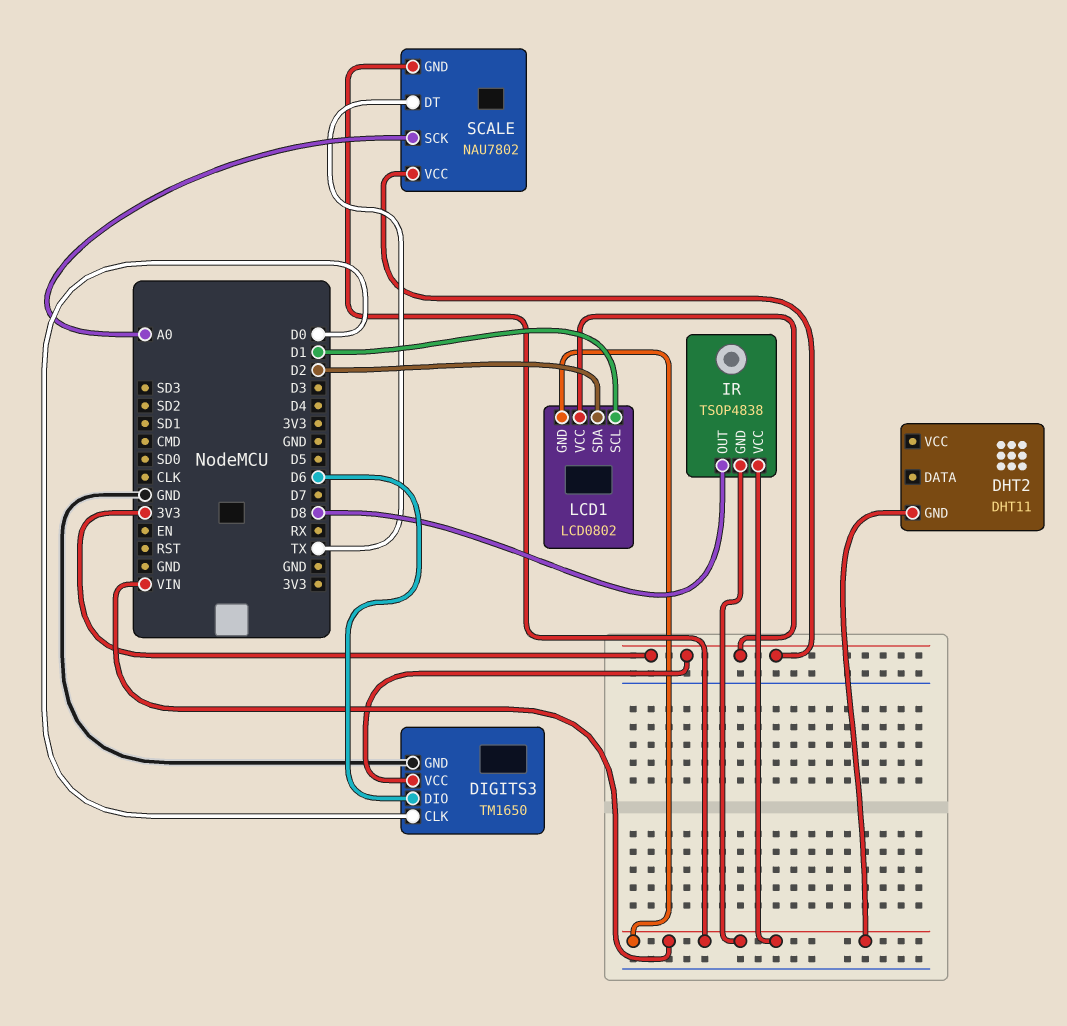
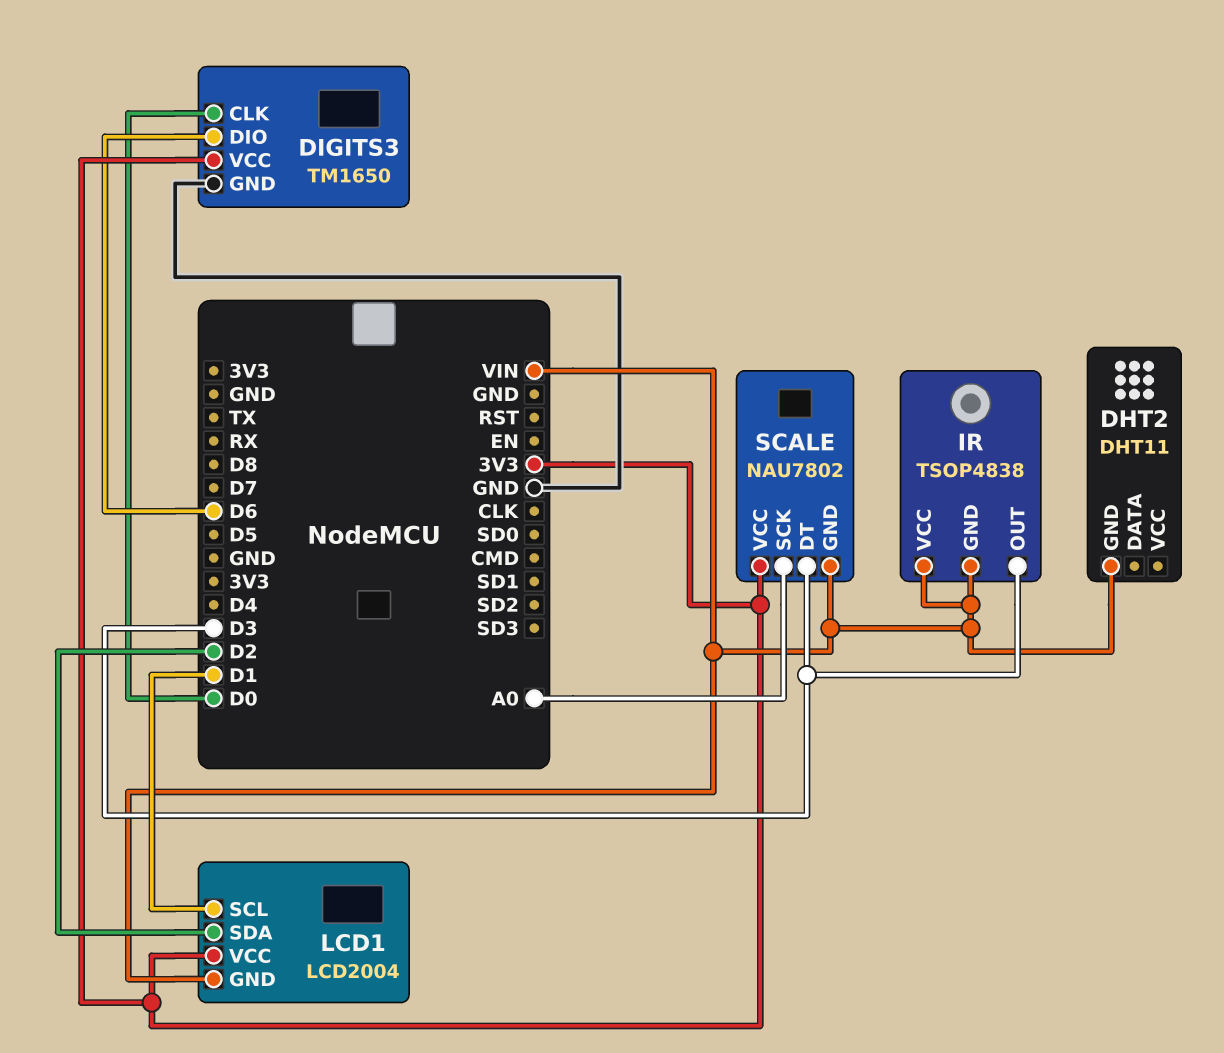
IR pin OUT: D8 -> D3
LCD1: LCD0802 -> LCD2004
SCALE pin DT: TX -> D3

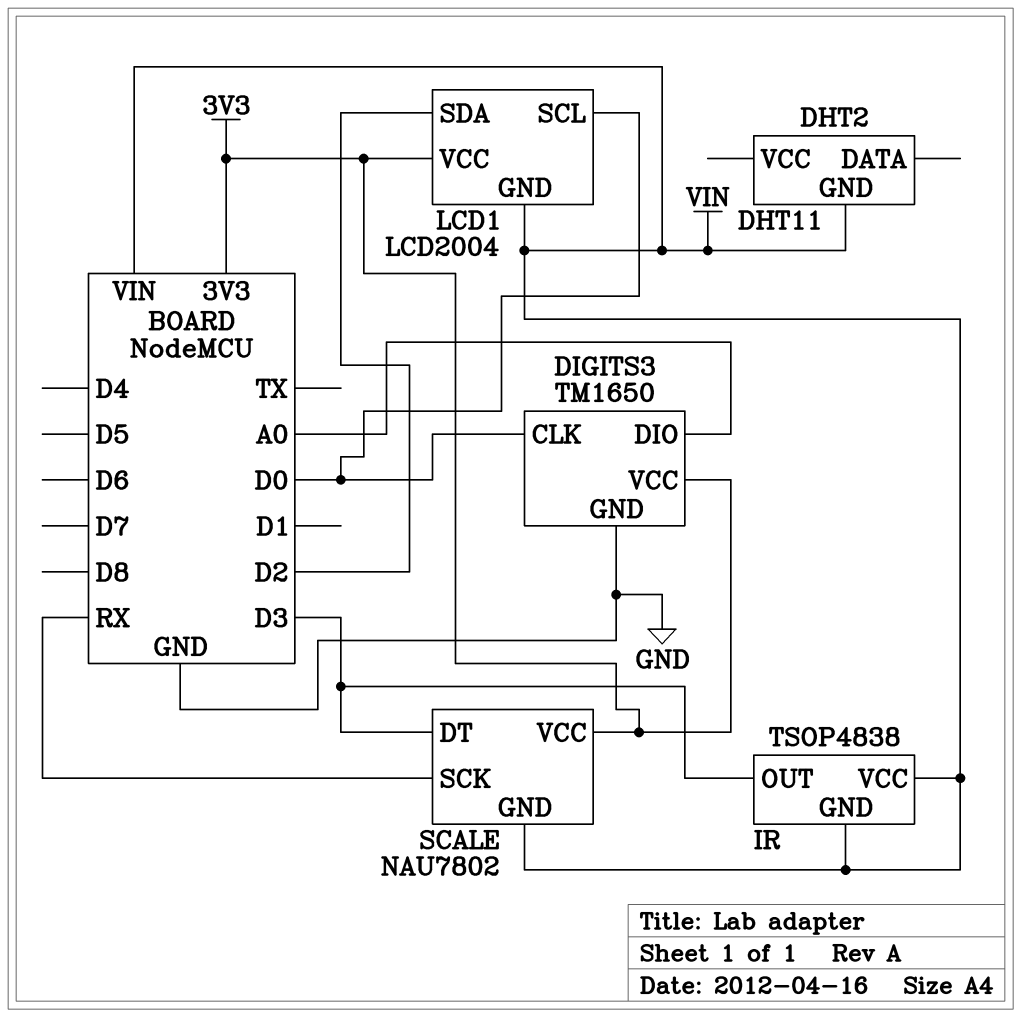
DIGITS3 pin DIO: D6 -> A0
LCD1 pin SCL: D1 -> D0
SCALE pin SCK: A0 -> RX

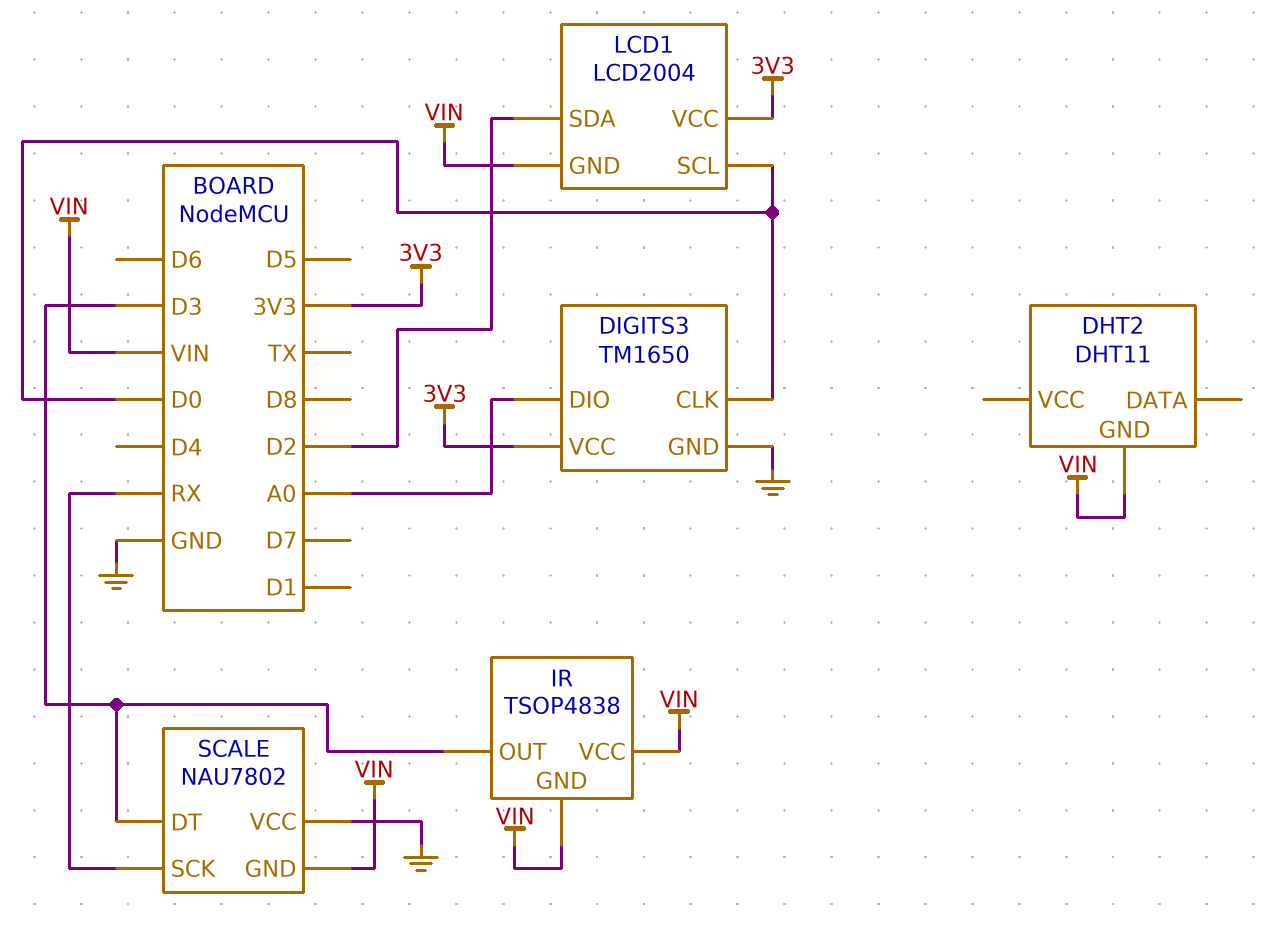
SCALE pin VCC: 3V3 -> GND

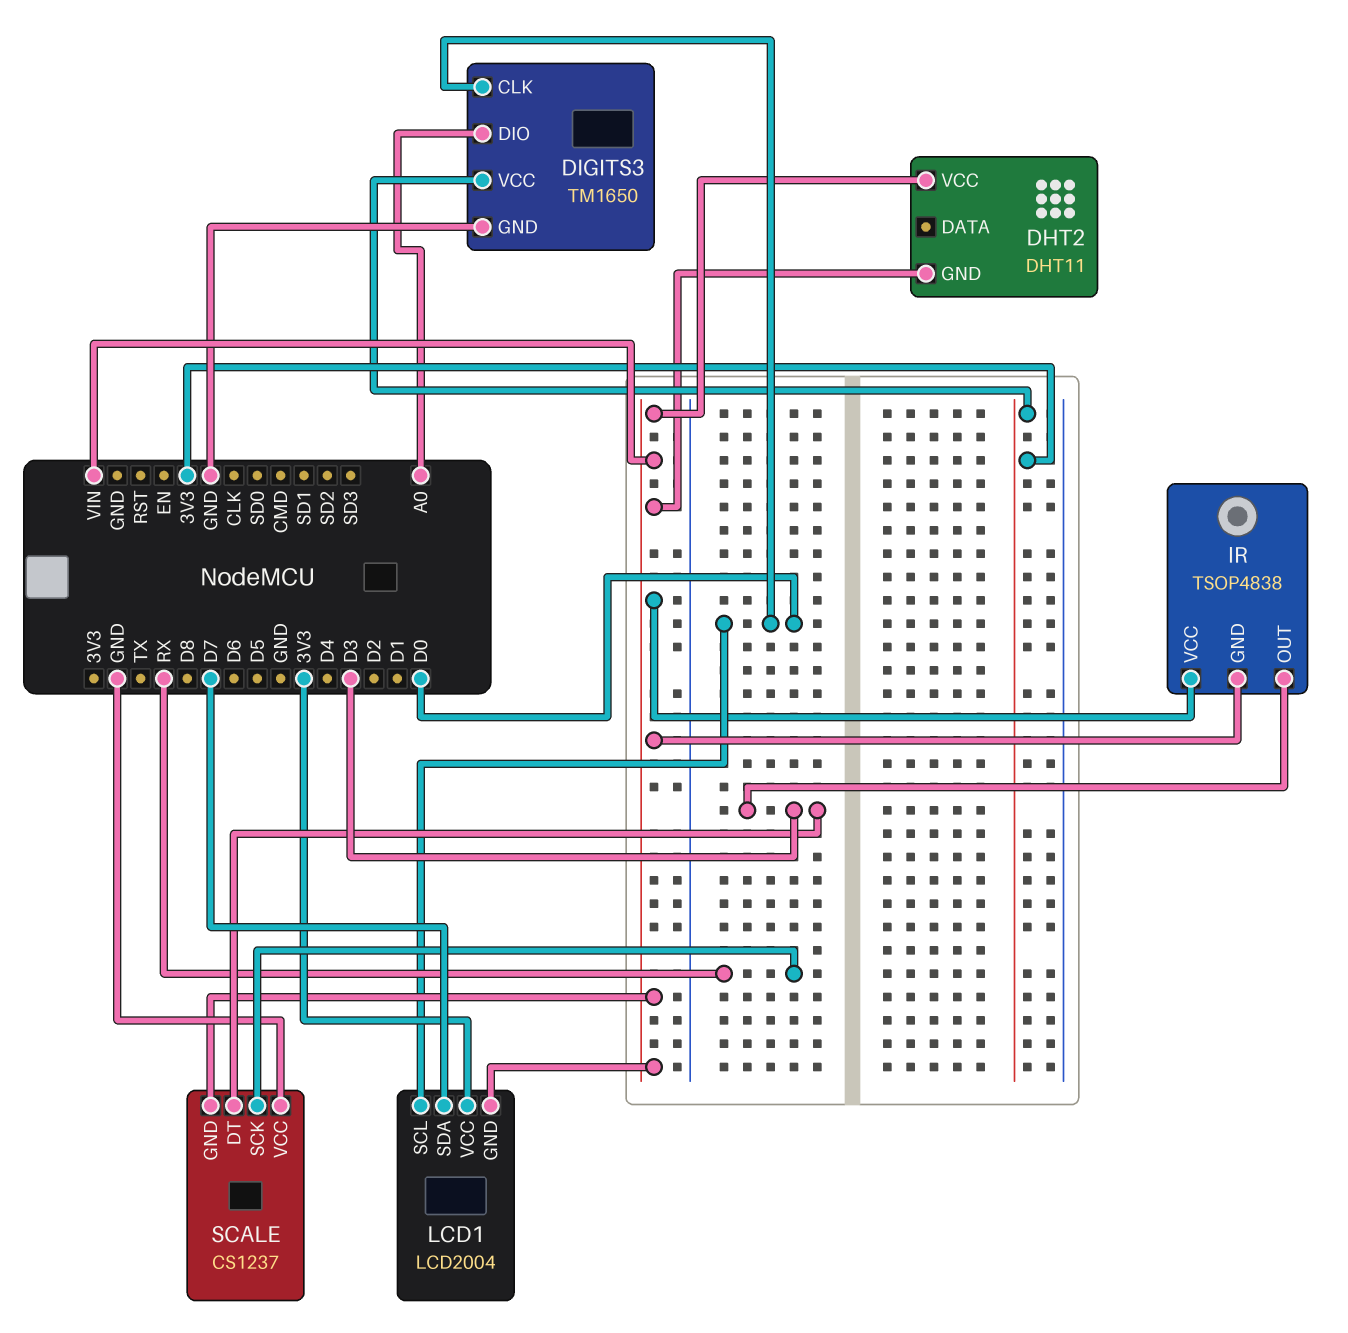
DHT2 pin VCC: none -> VIN
LCD1 pin SDA: D2 -> D7
SCALE: NAU7802 -> CS1237

